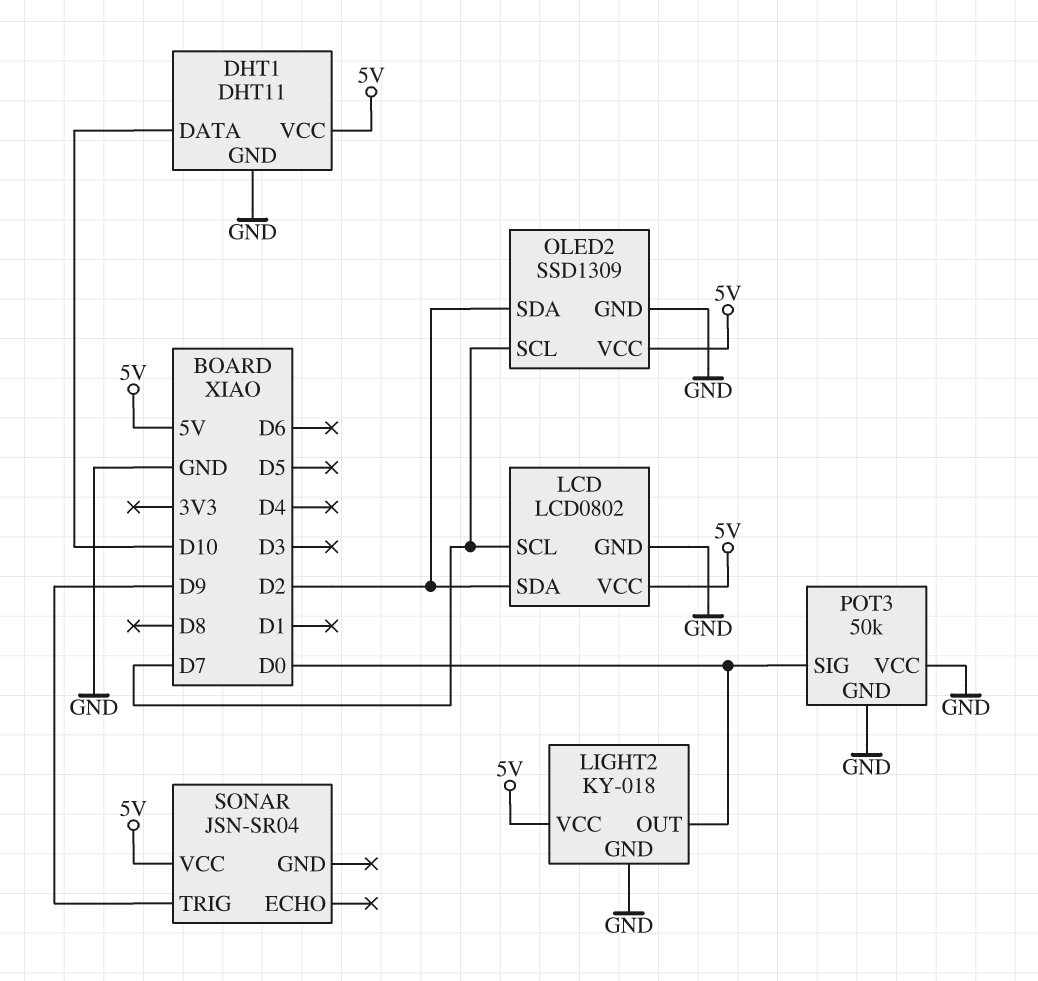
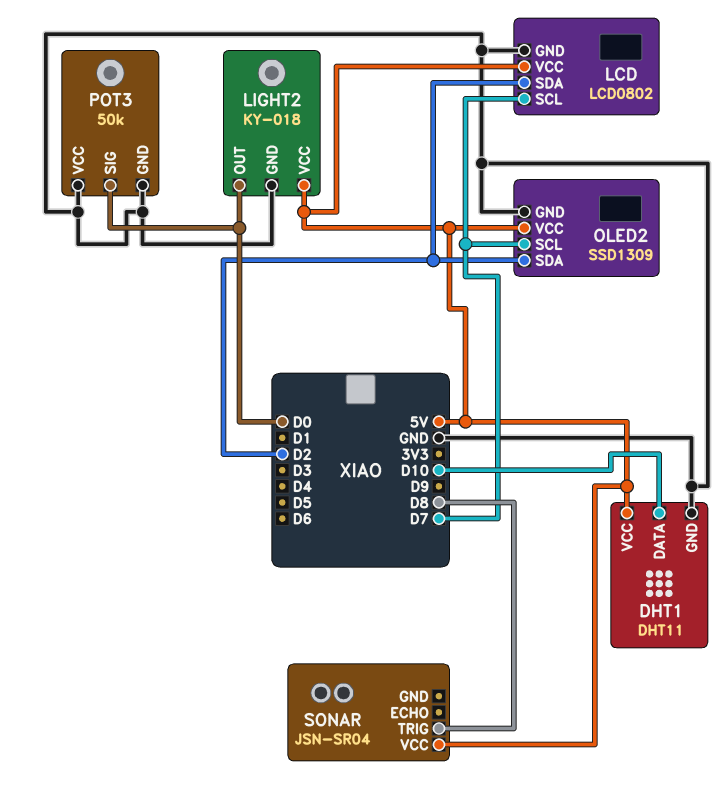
SONAR pin TRIG: D9 -> D8

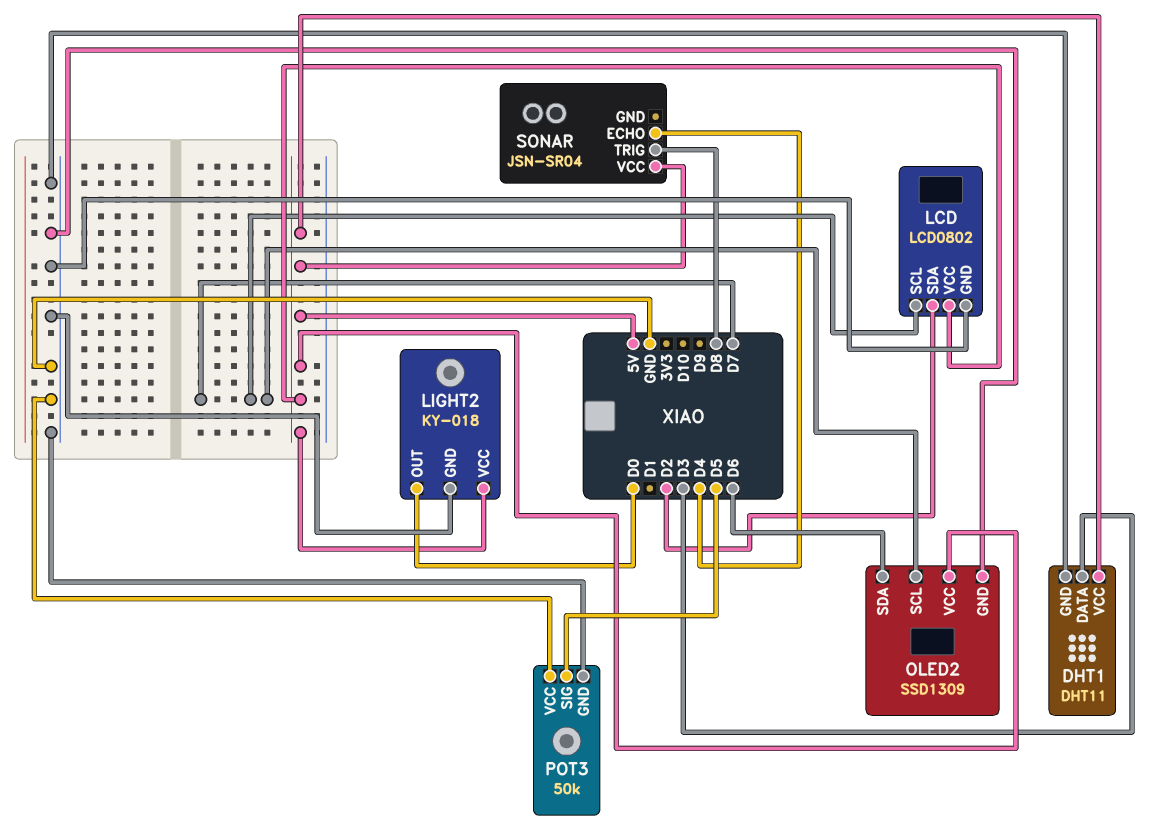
DHT1 pin DATA: D10 -> D3
OLED2 pin SDA: D2 -> D6
POT3 pin SIG: D0 -> D5
SONAR pin ECHO: none -> D4

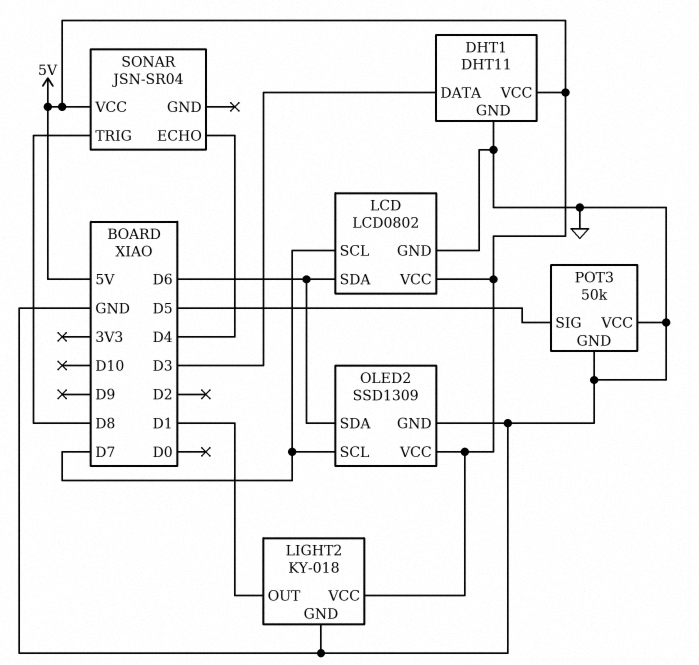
LCD pin SDA: D2 -> D6
LIGHT2 pin OUT: D0 -> D1

